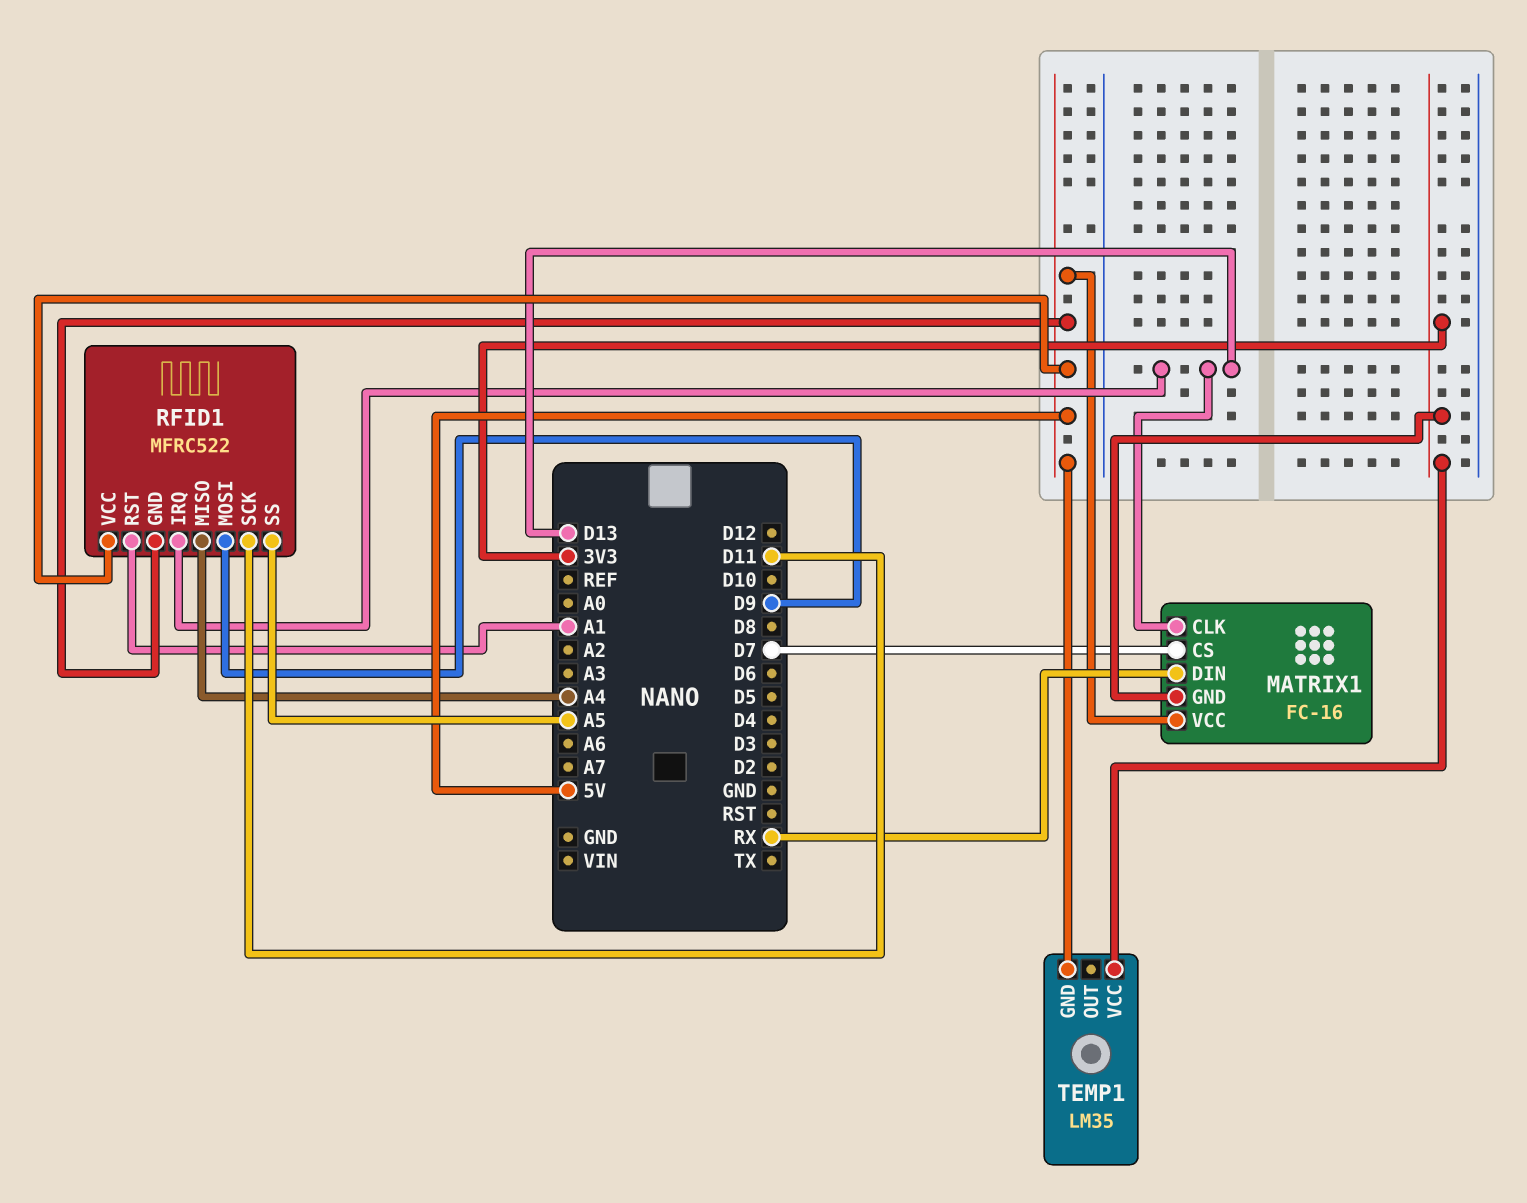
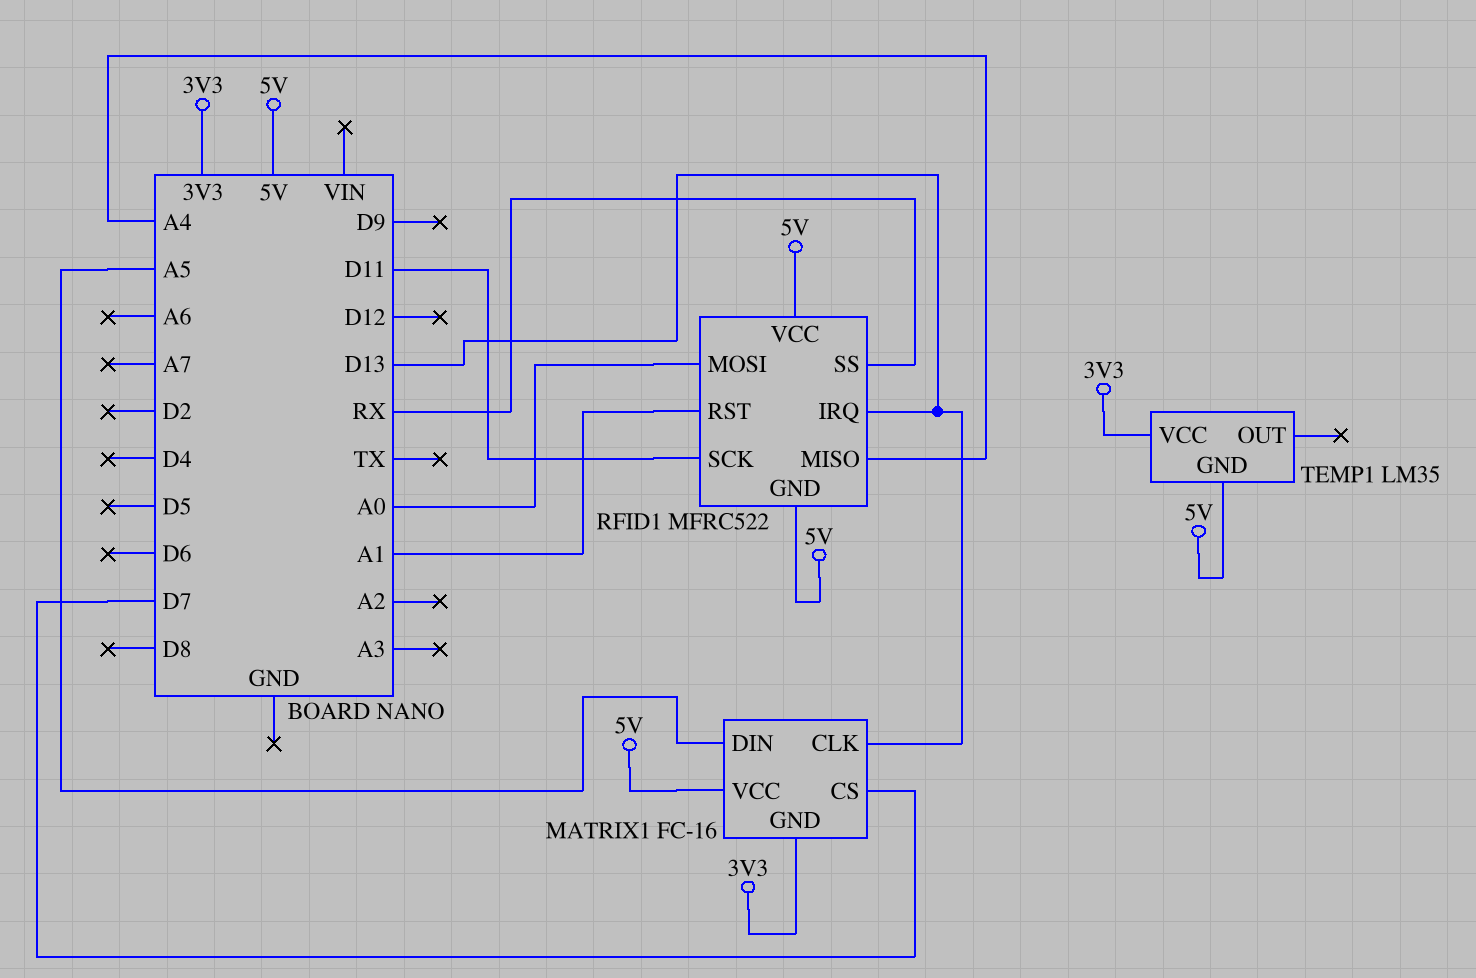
MATRIX1 pin DIN: RX -> A5
RFID1 pin MOSI: D9 -> A0
RFID1 pin SS: A5 -> RX

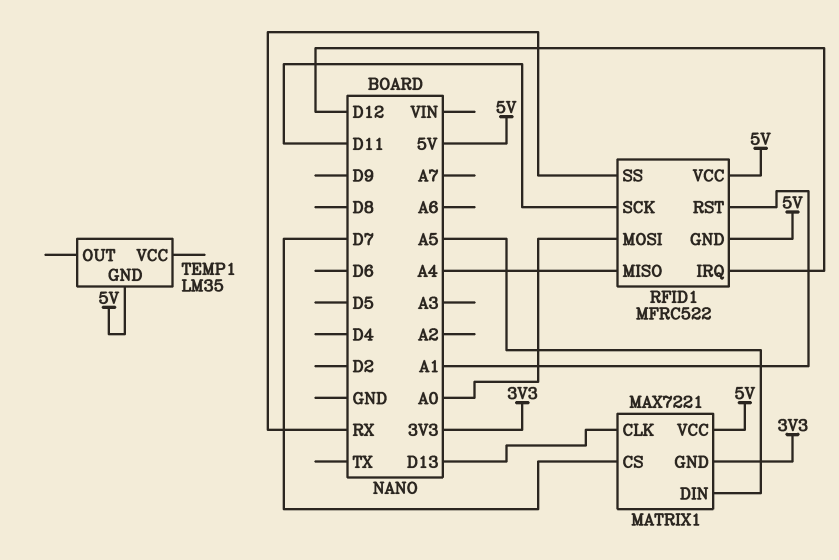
MATRIX1: FC-16 -> MAX7221
RFID1 pin IRQ: D13 -> D12
TEMP1 pin VCC: 3V3 -> none

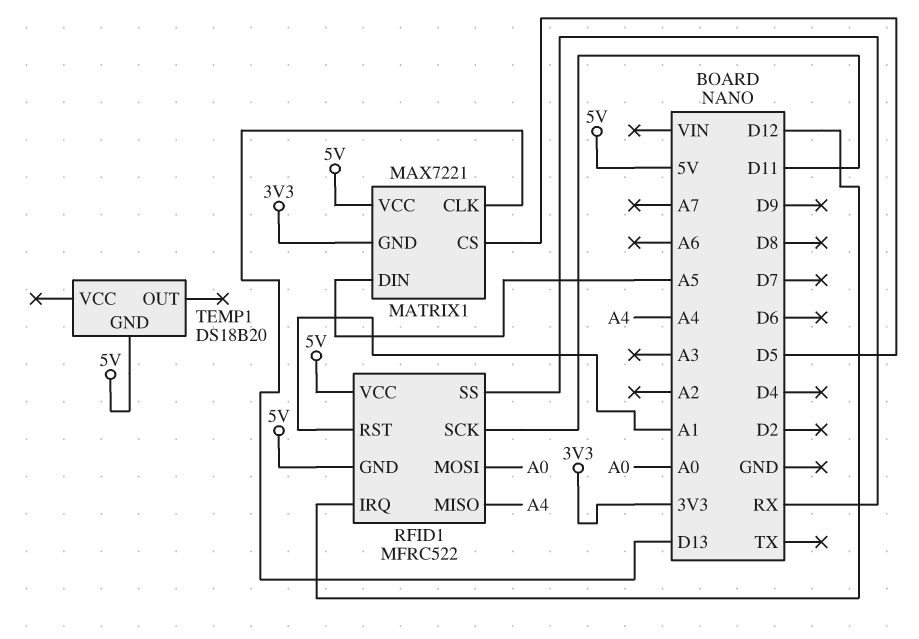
MATRIX1 pin CS: D7 -> D5
TEMP1: LM35 -> DS18B20

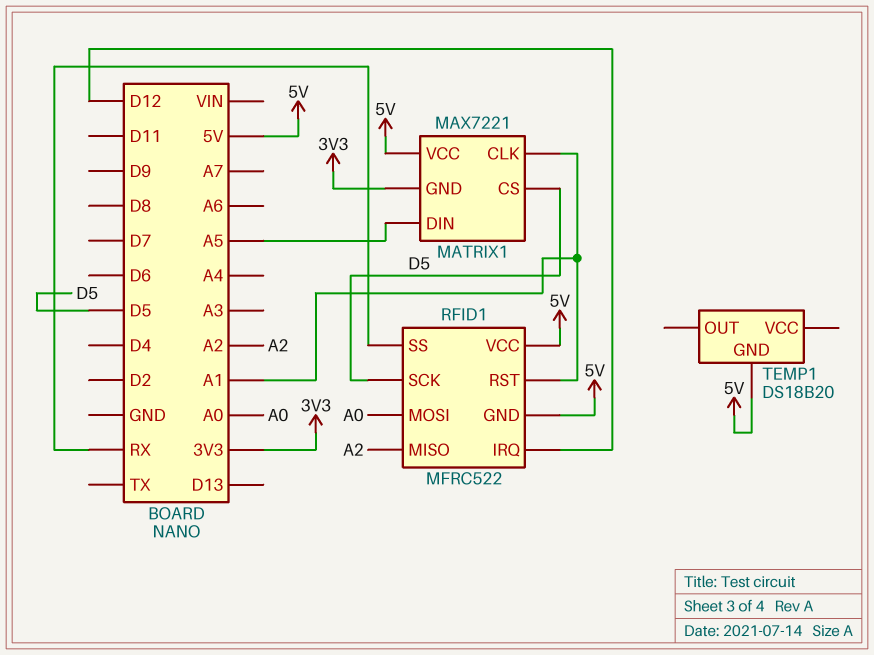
MATRIX1 pin CLK: D13 -> A1
RFID1 pin MISO: A4 -> A2
RFID1 pin SCK: D11 -> D5

